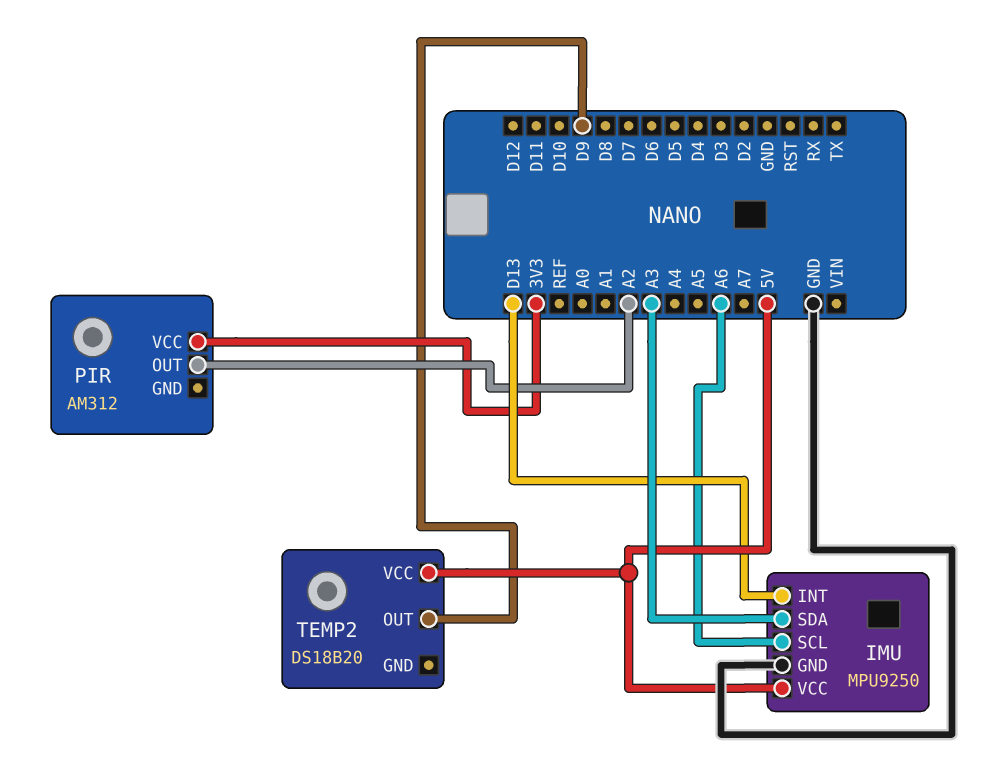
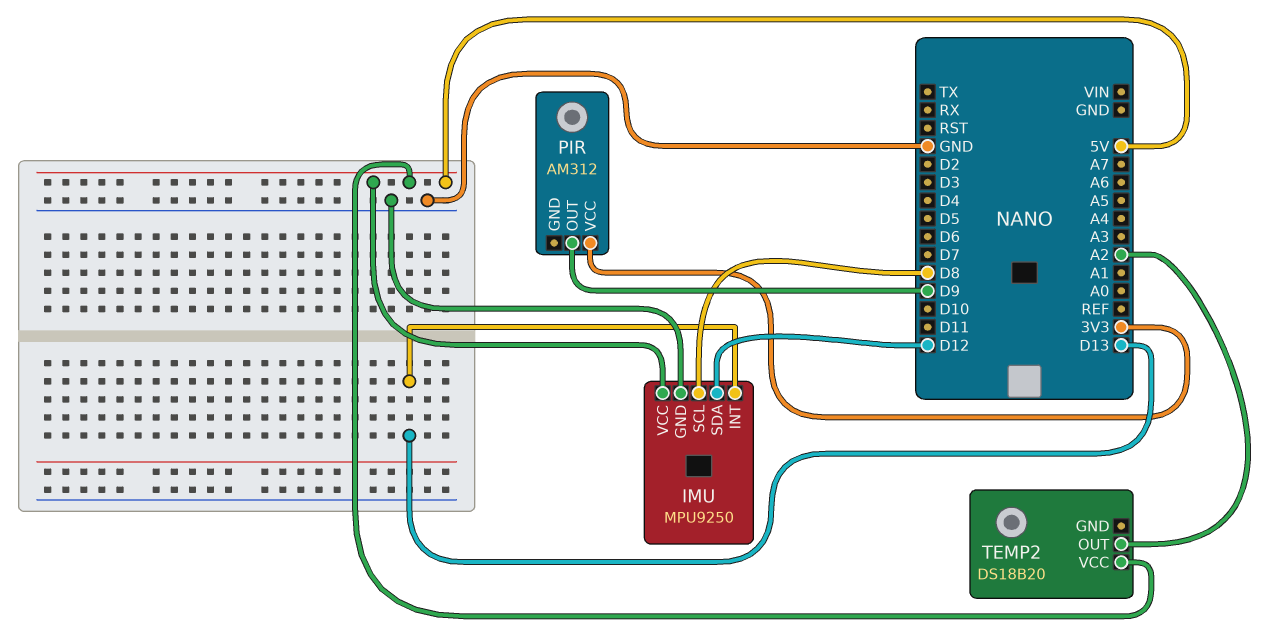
IMU pin SCL: A6 -> D8
IMU pin SDA: A3 -> D12
PIR pin OUT: A2 -> D9
TEMP2 pin OUT: D9 -> A2

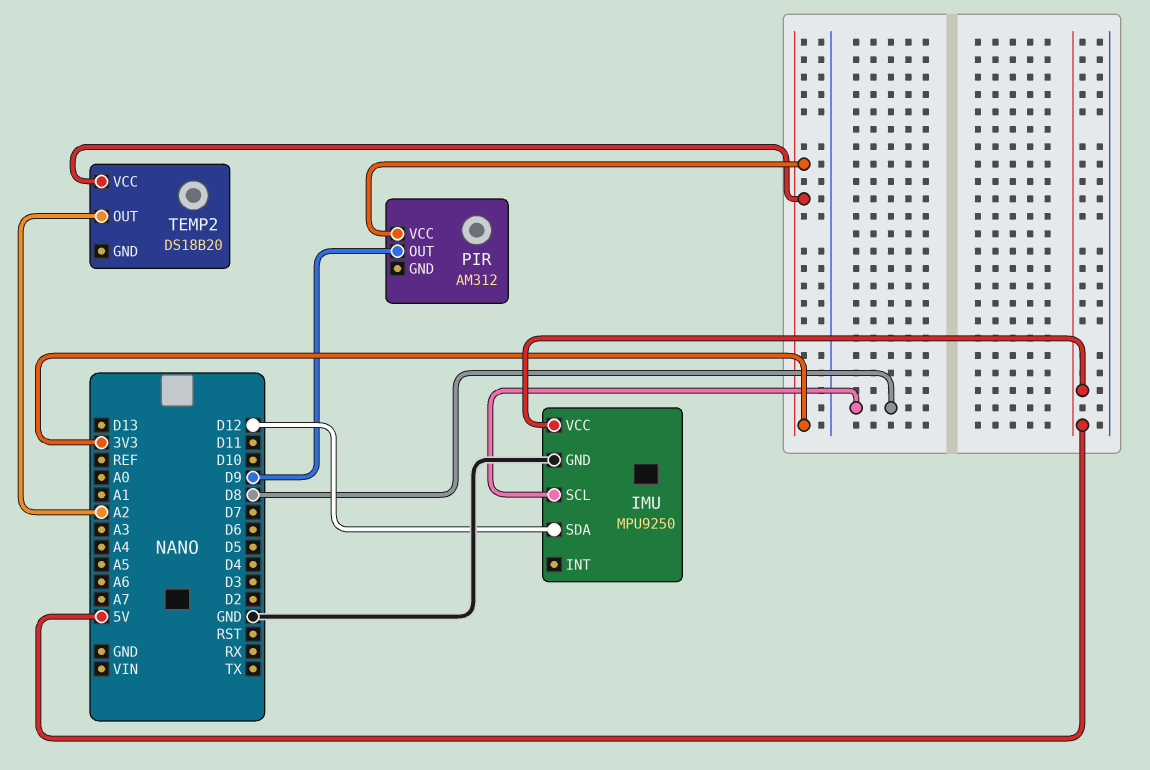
IMU pin INT: D13 -> none
TEMP2 pin VCC: 5V -> 3V3

